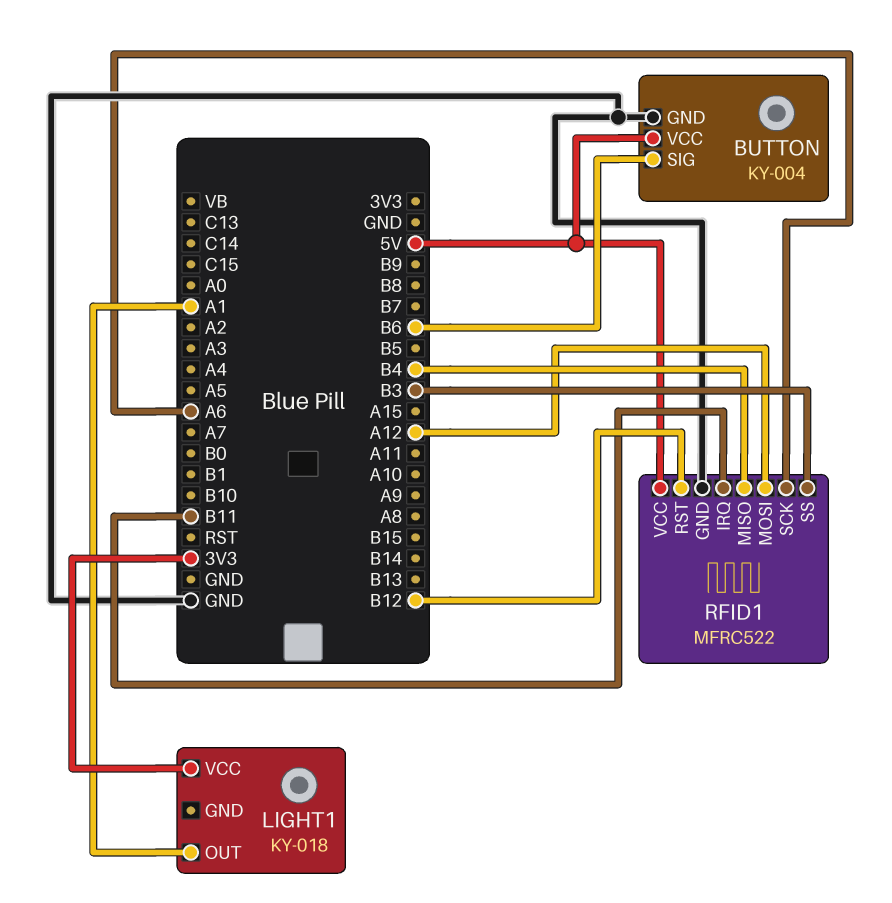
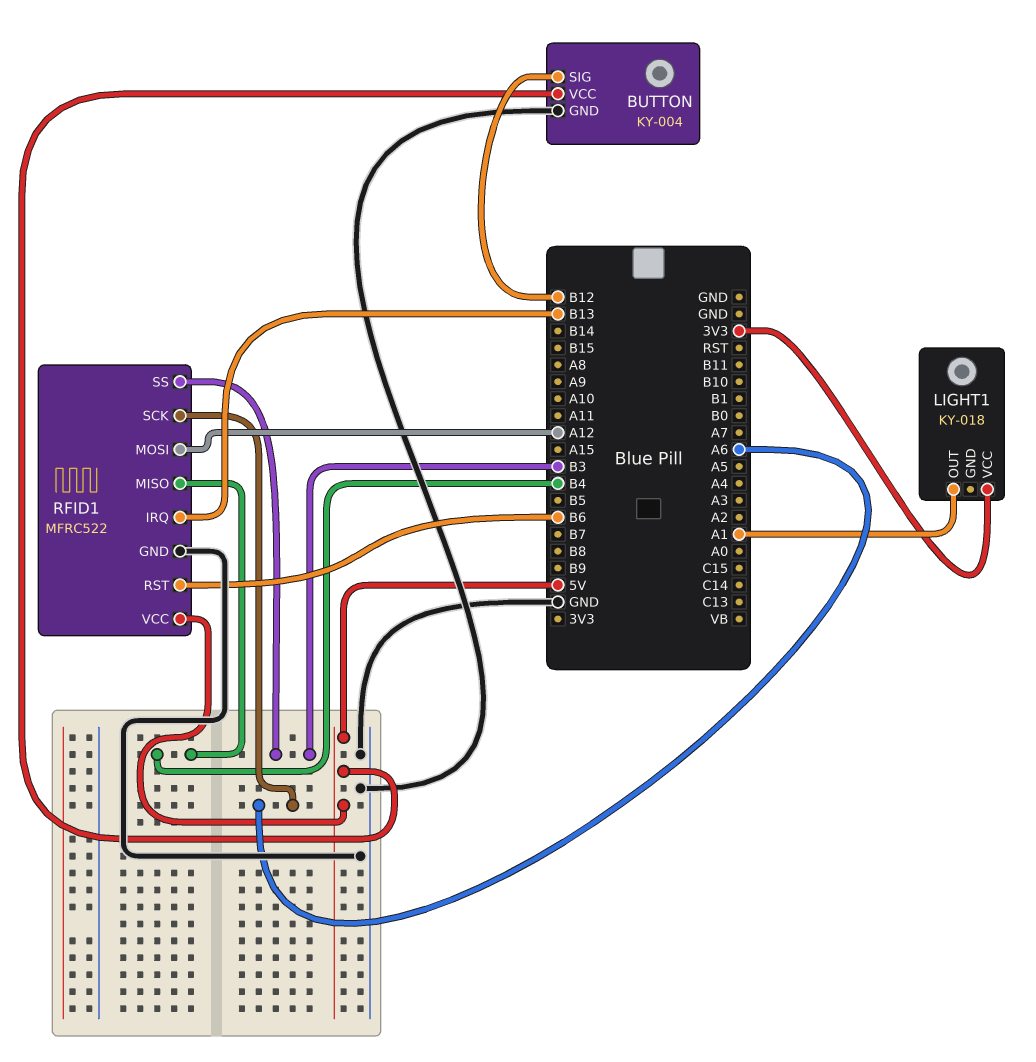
BUTTON pin SIG: B6 -> B12
RFID1 pin IRQ: B11 -> B13
RFID1 pin RST: B12 -> B6

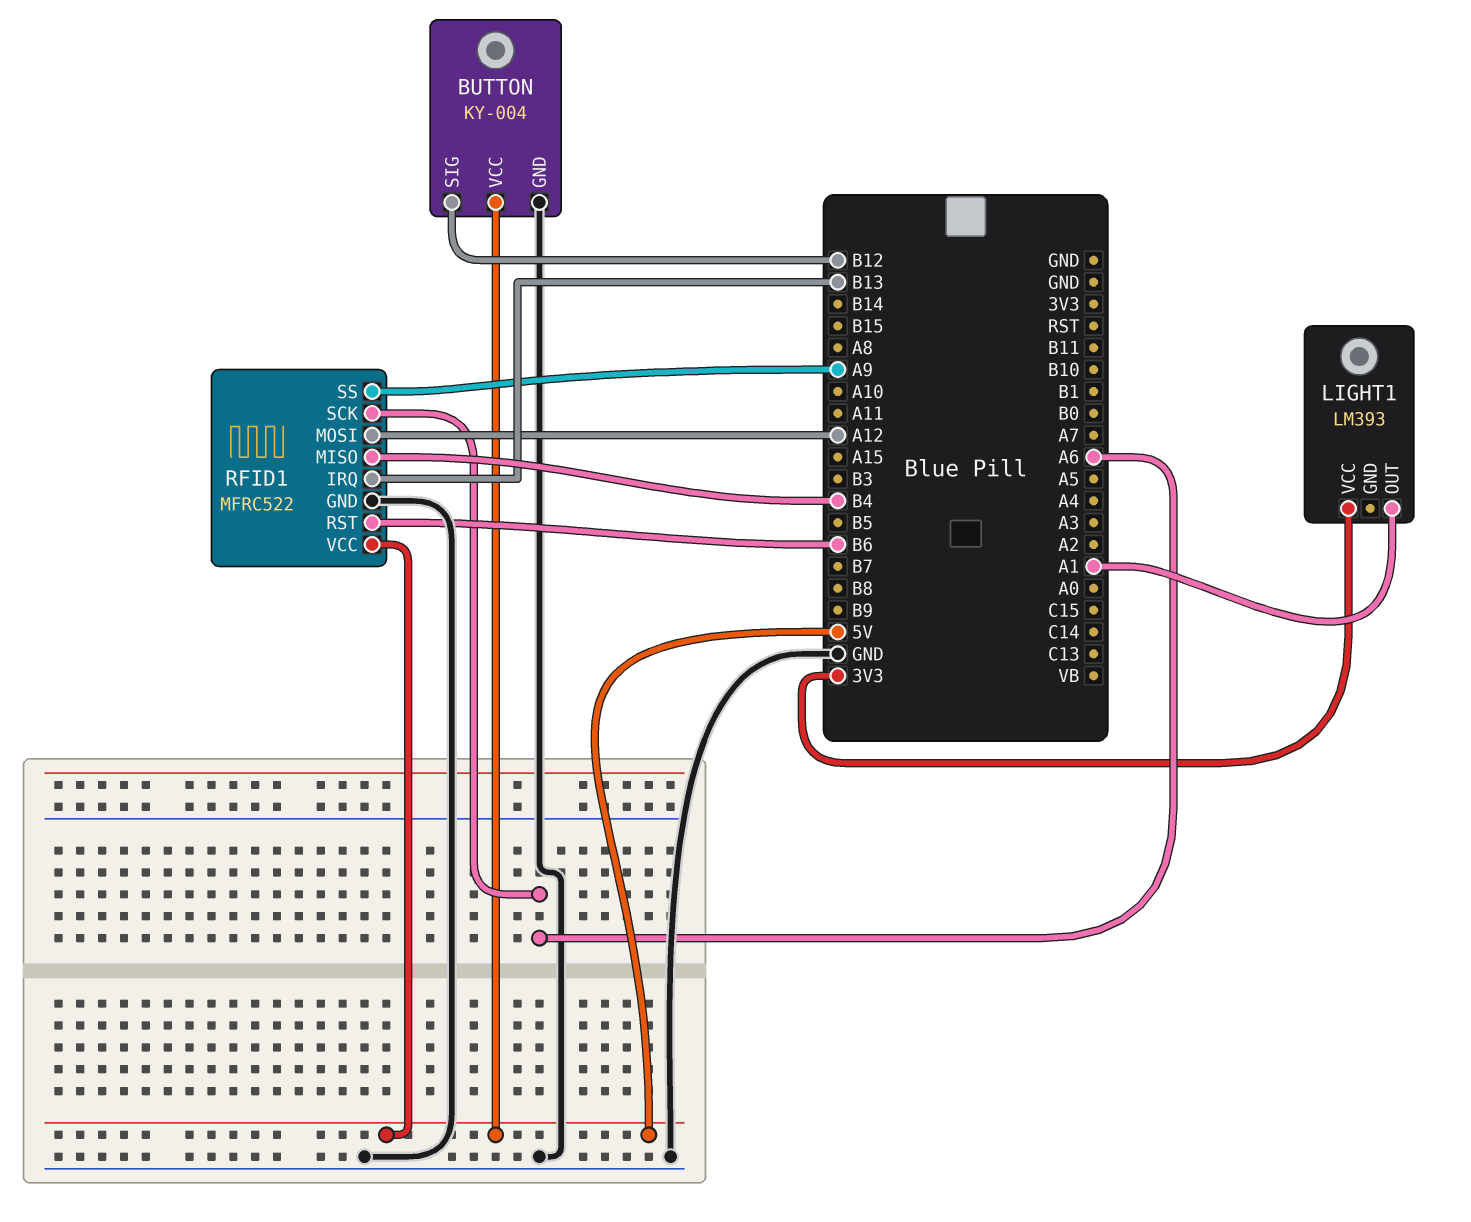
LIGHT1: KY-018 -> LM393
RFID1 pin SS: B3 -> A9

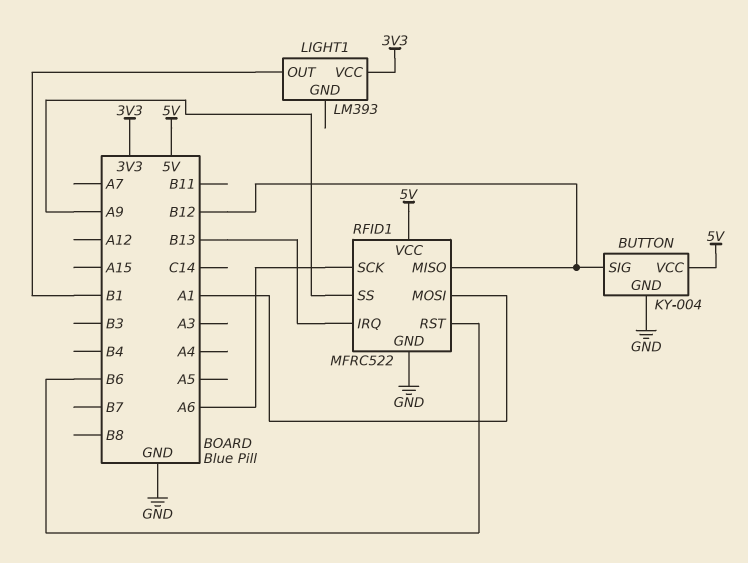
LIGHT1 pin OUT: A1 -> B1
RFID1 pin MISO: B4 -> B12
RFID1 pin MOSI: A12 -> A1

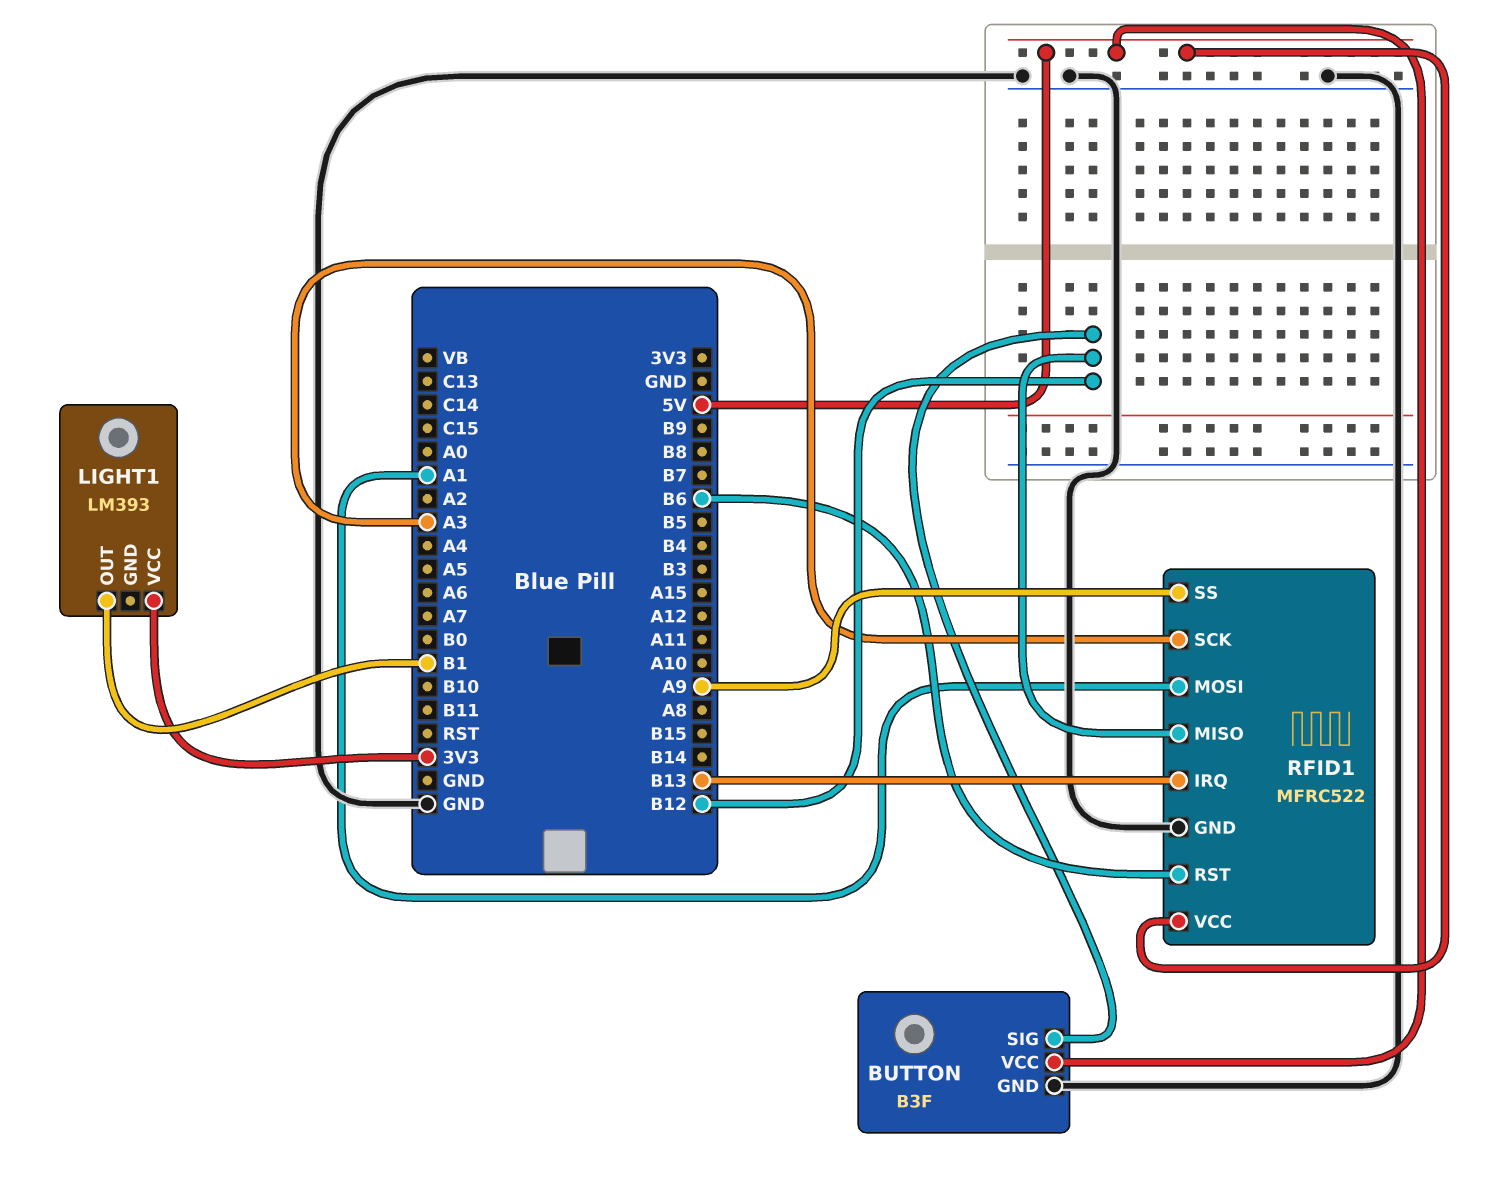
BUTTON: KY-004 -> B3F
RFID1 pin SCK: A6 -> A3

